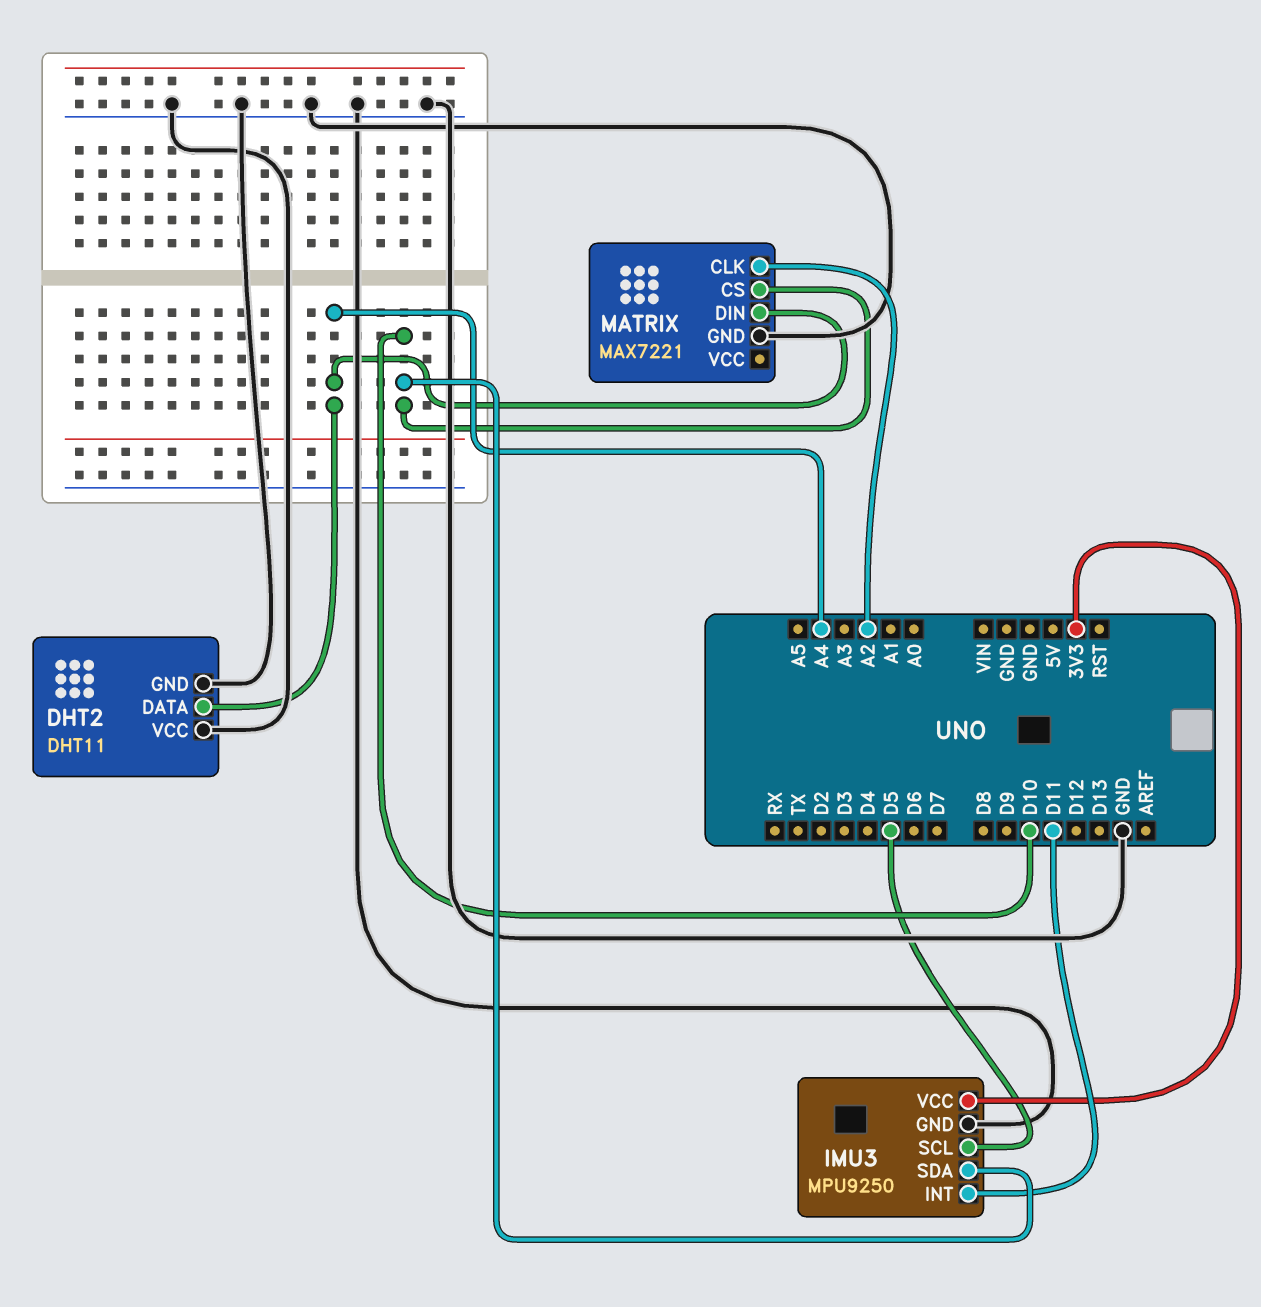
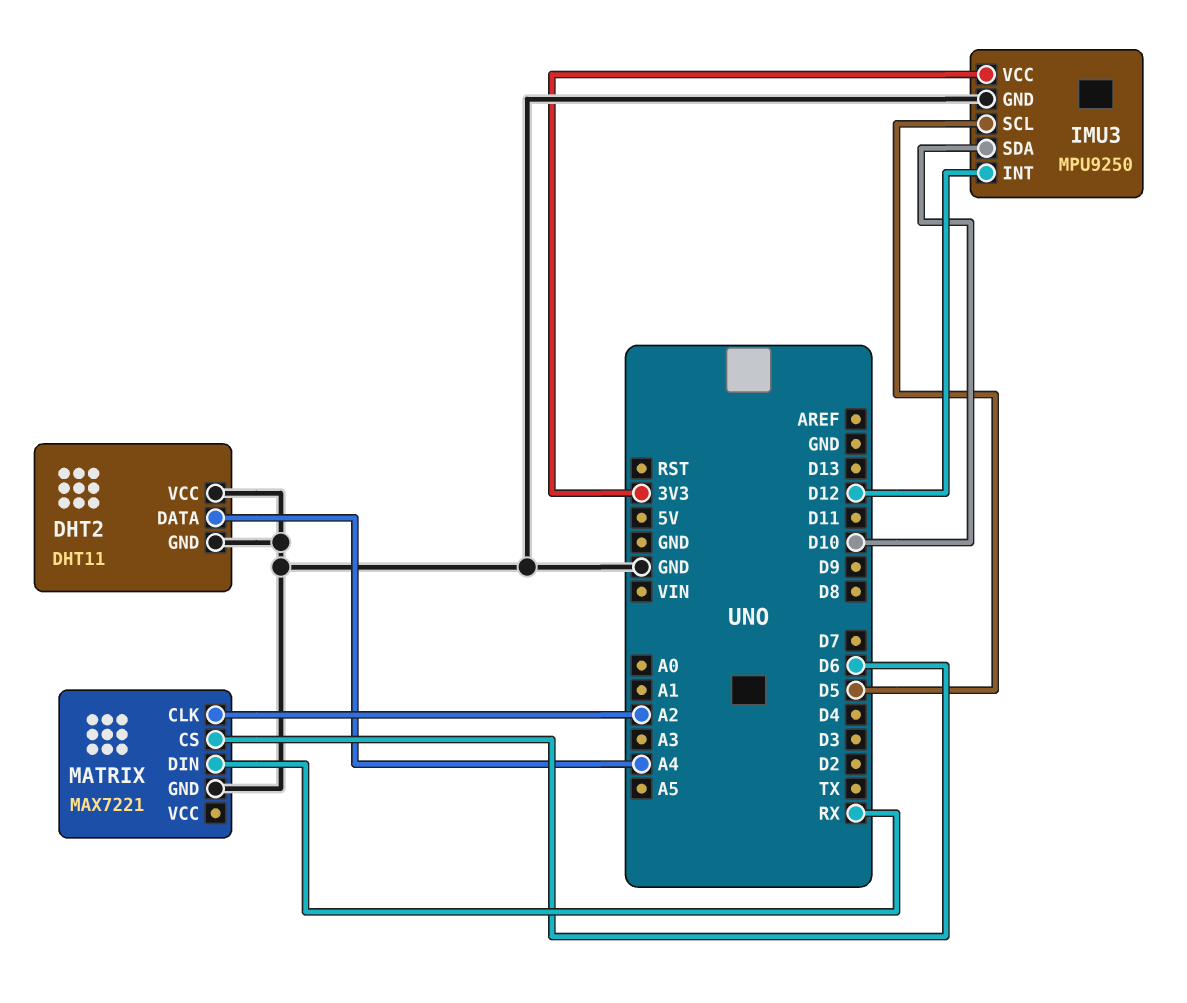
IMU3 pin INT: D11 -> D12
MATRIX pin CS: D10 -> D6
MATRIX pin DIN: A4 -> RX

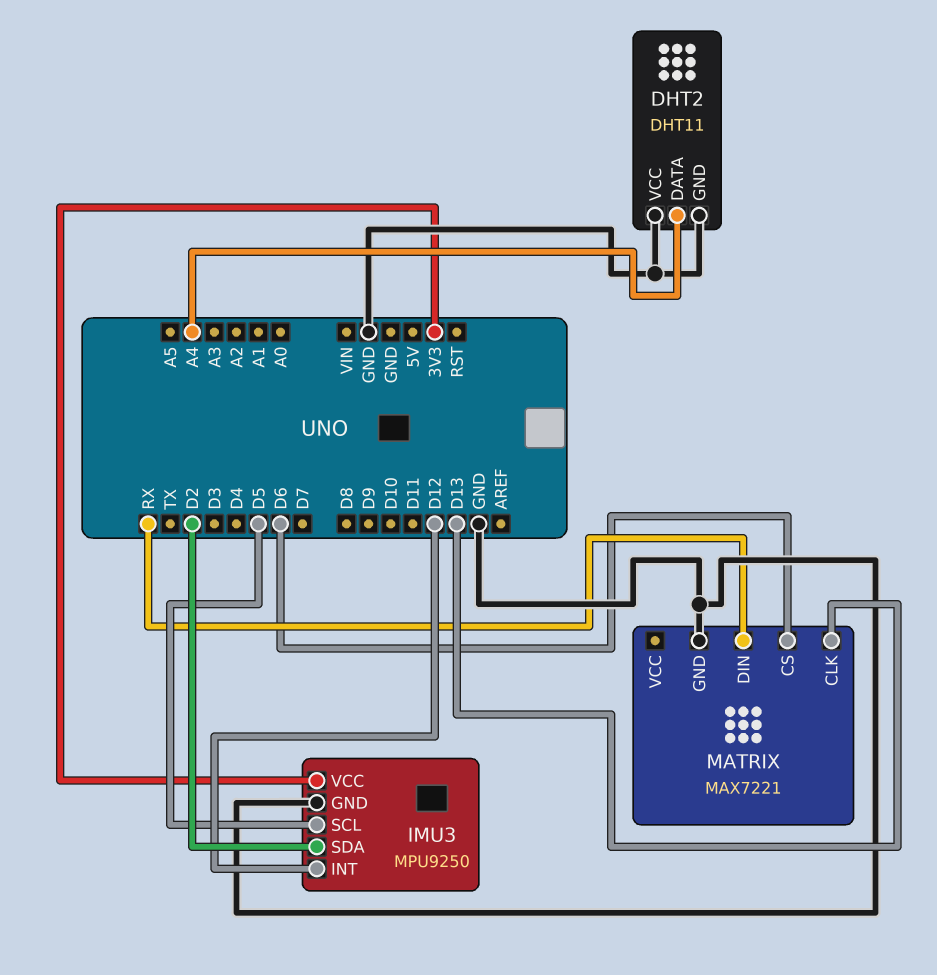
IMU3 pin SDA: D10 -> D2
MATRIX pin CLK: A2 -> D13

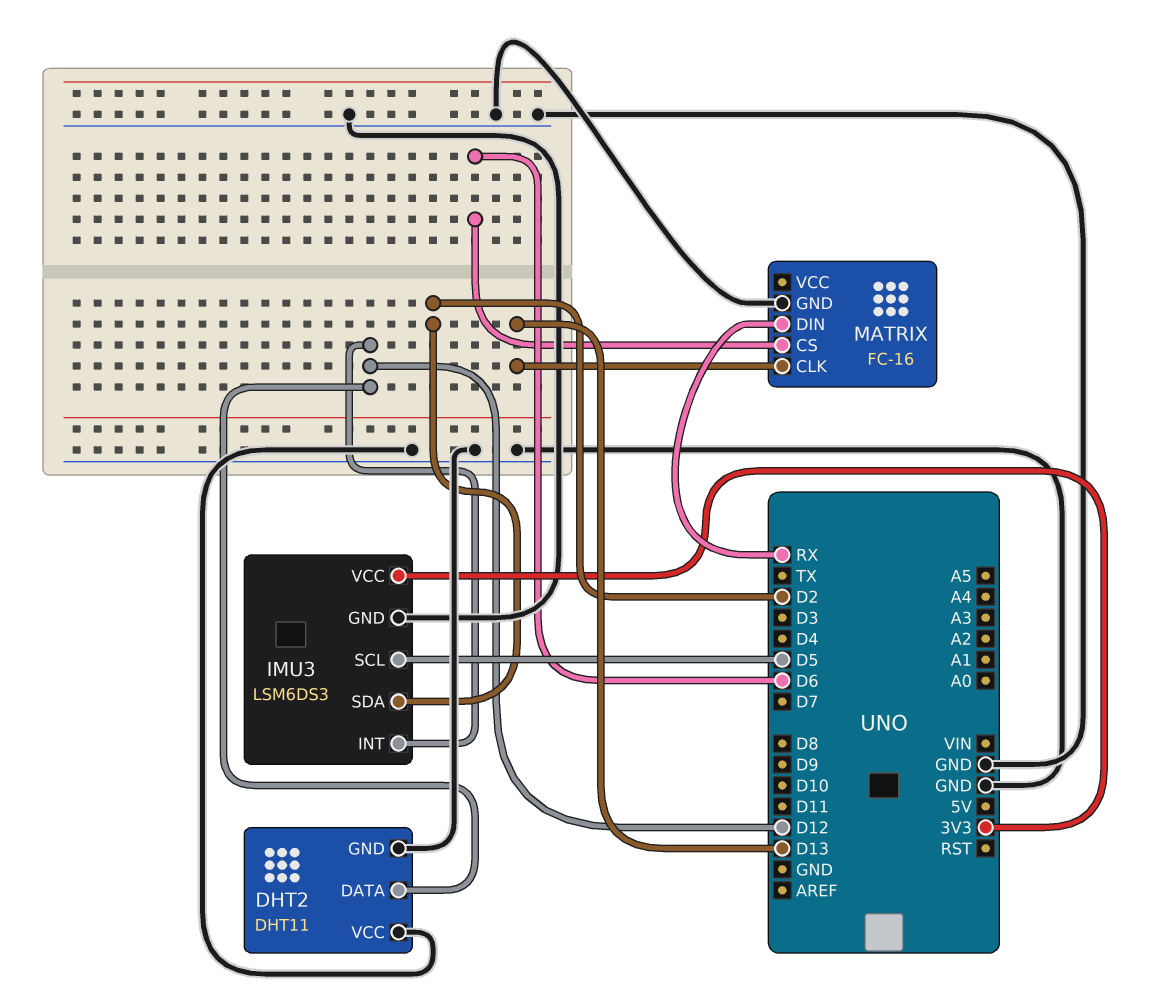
DHT2 pin DATA: A4 -> D12
IMU3: MPU9250 -> LSM6DS3
MATRIX: MAX7221 -> FC-16

